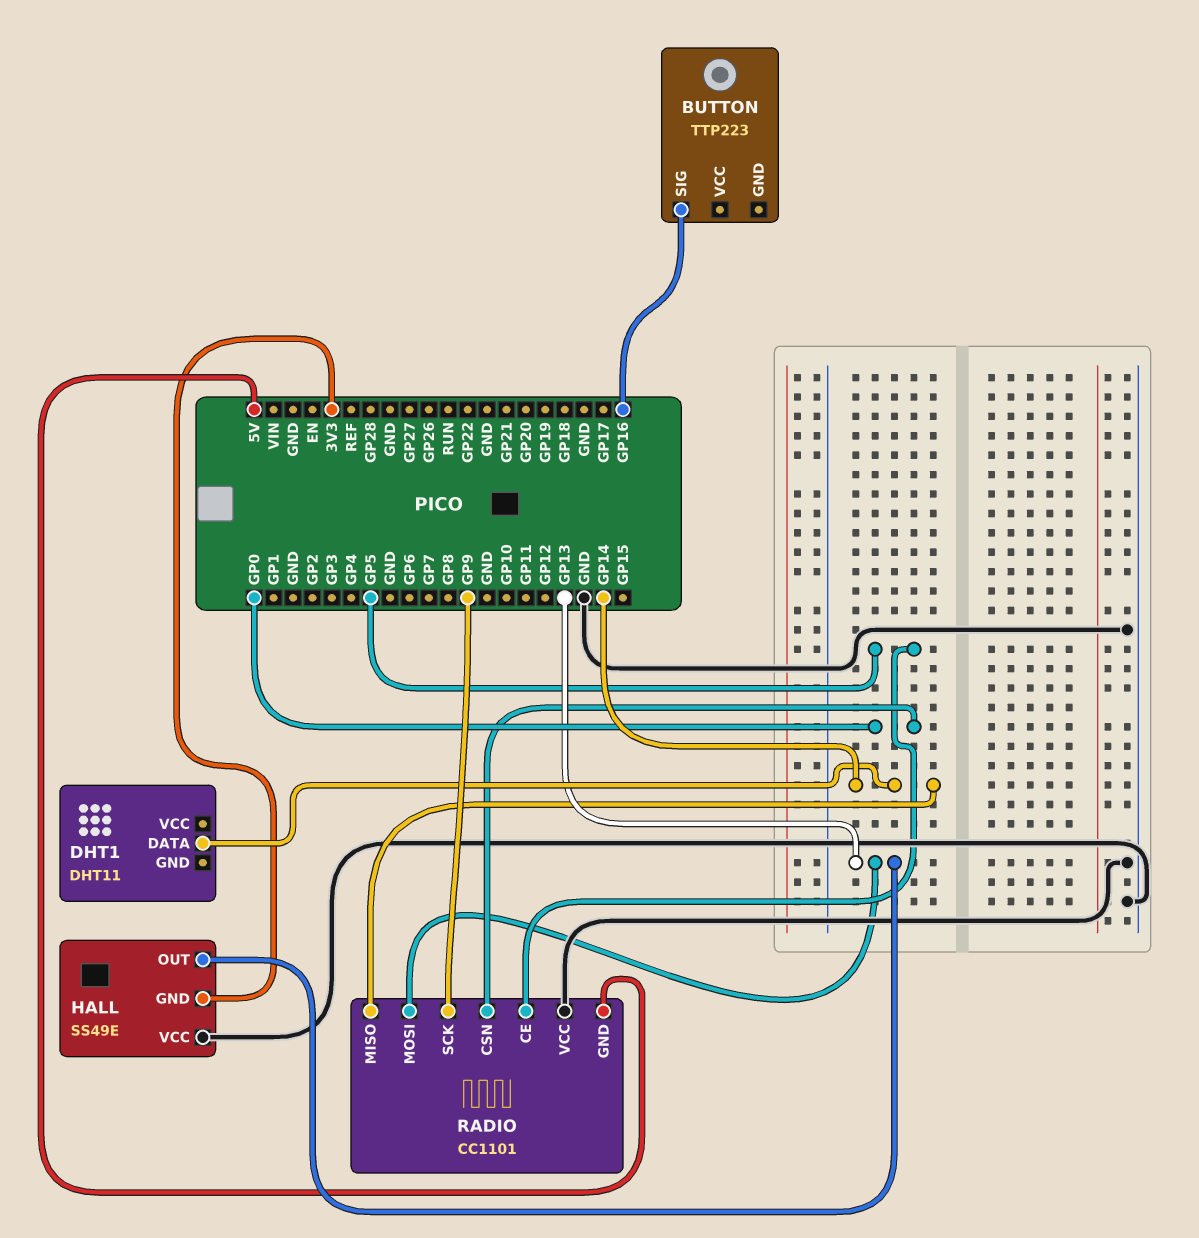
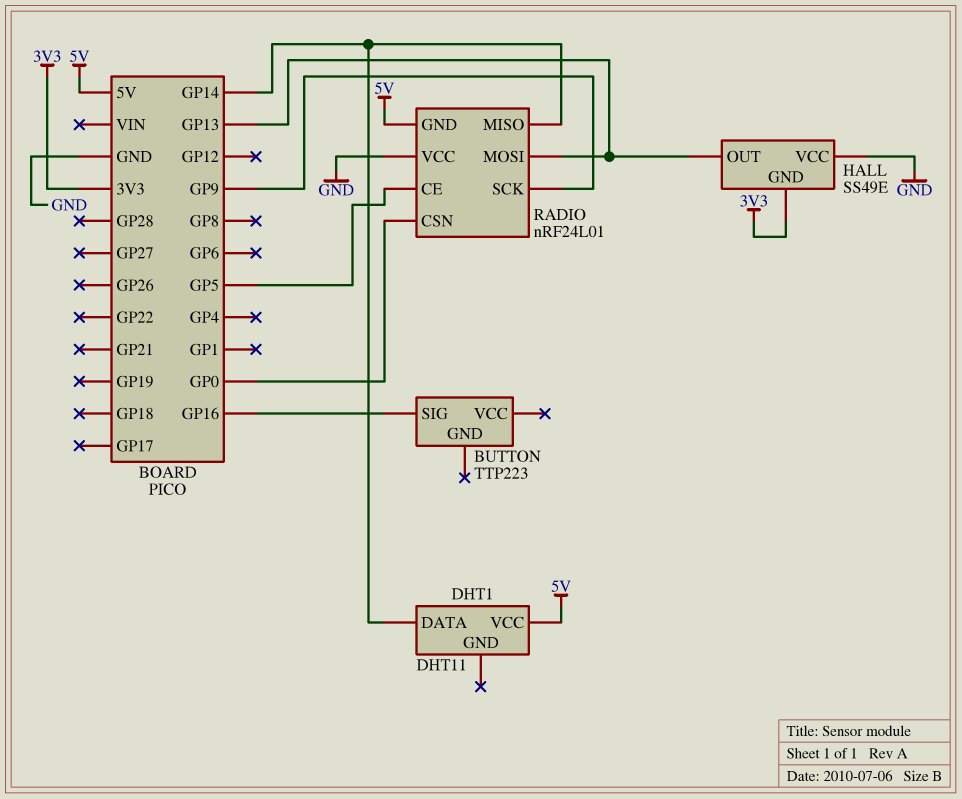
DHT1 pin VCC: none -> 5V
RADIO: CC1101 -> nRF24L01

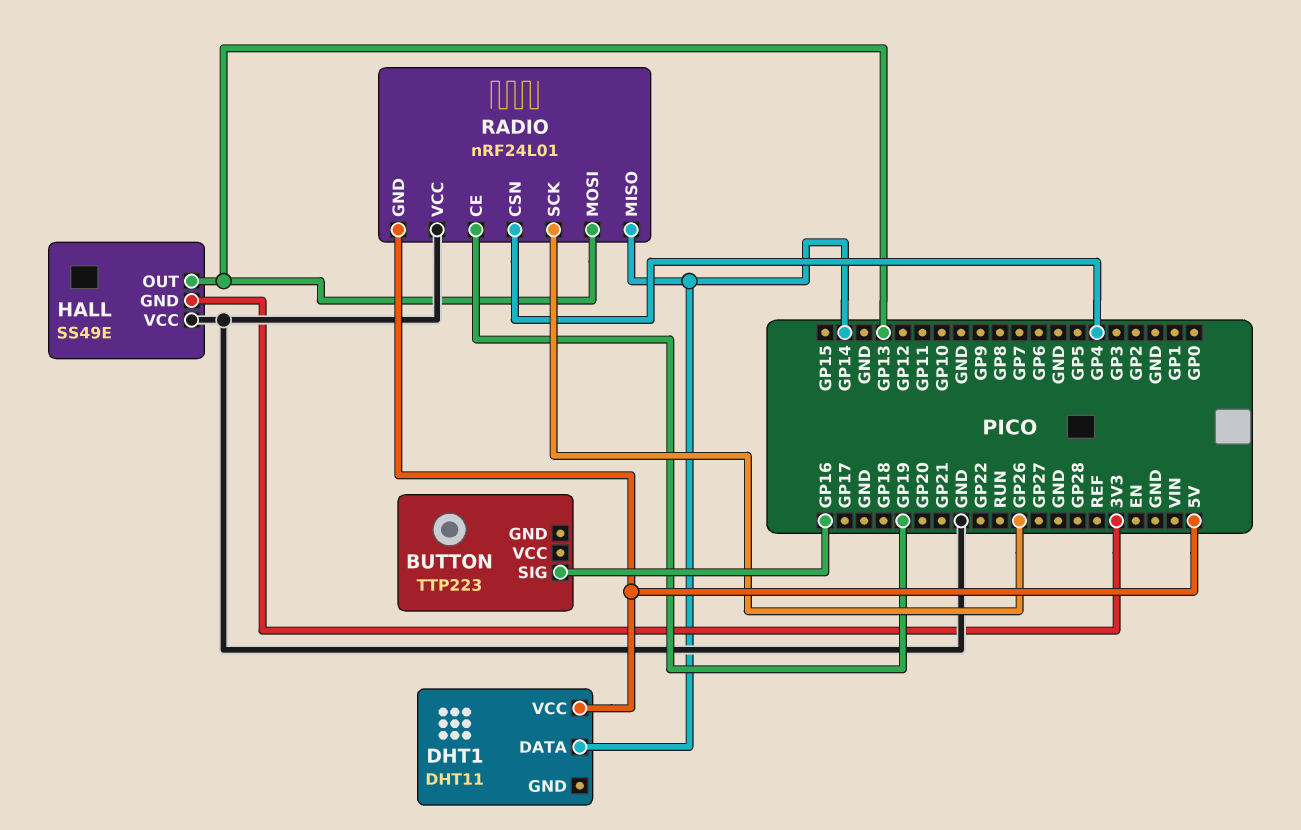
RADIO pin CE: GP5 -> GP19
RADIO pin CSN: GP0 -> GP4
RADIO pin SCK: GP9 -> GP26

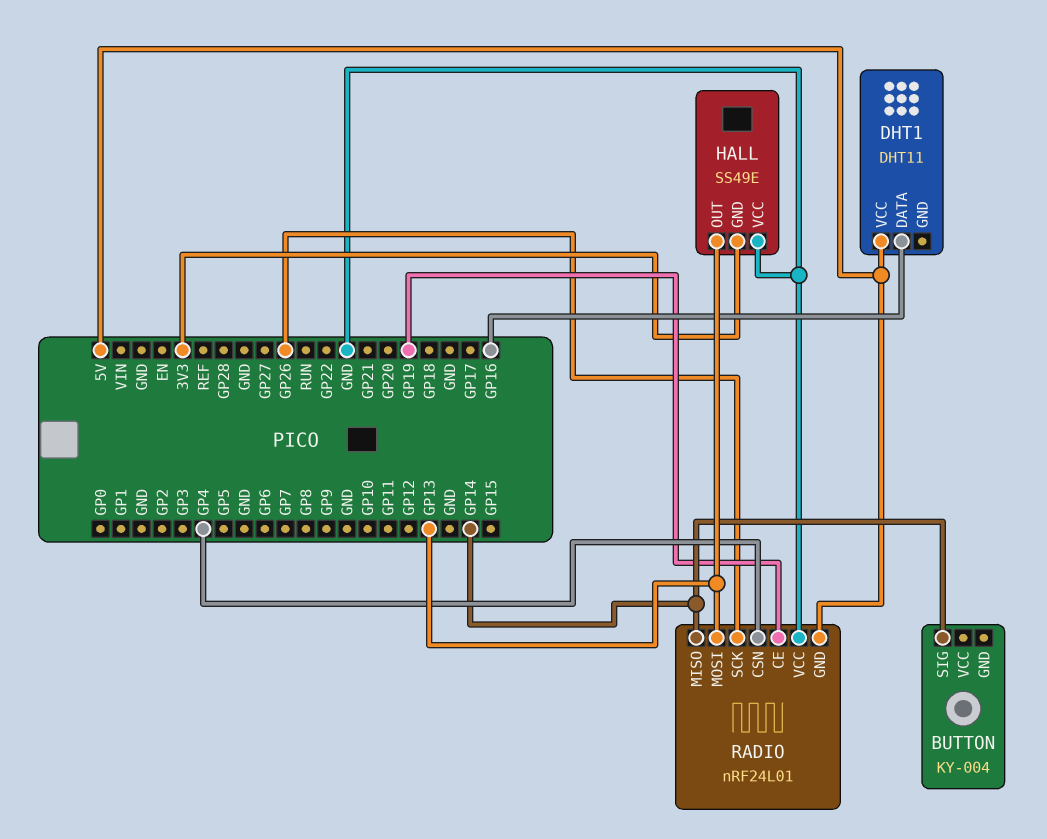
BUTTON: TTP223 -> KY-004
BUTTON pin SIG: GP16 -> GP14
DHT1 pin DATA: GP14 -> GP16

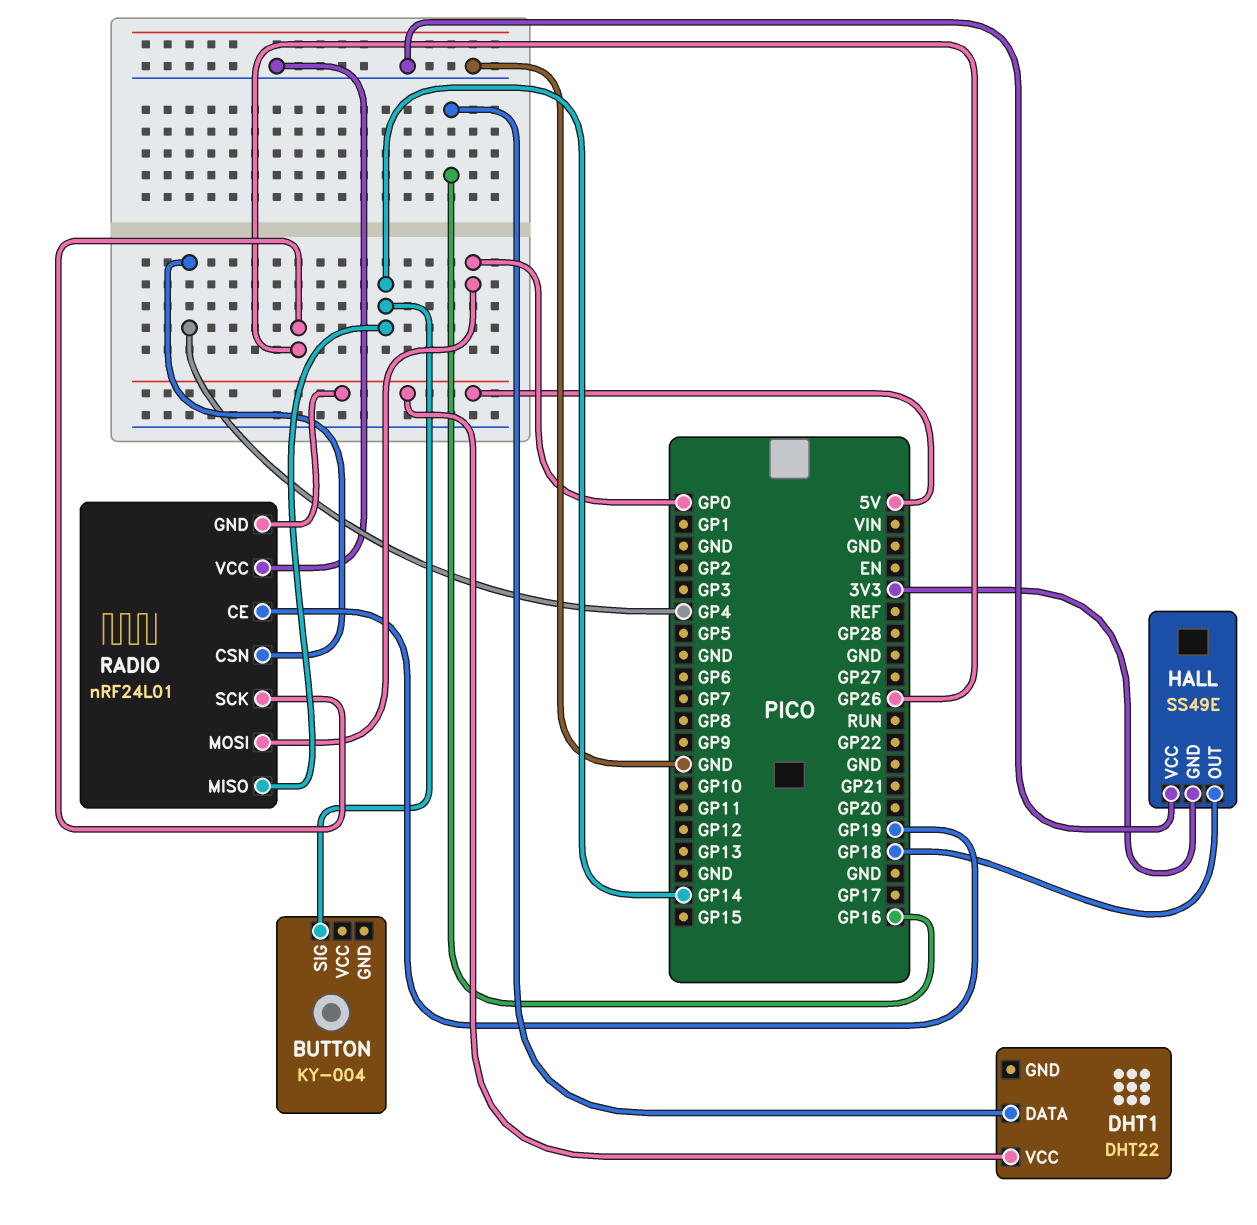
DHT1: DHT11 -> DHT22
HALL pin OUT: GP13 -> GP18
RADIO pin MOSI: GP13 -> GP0

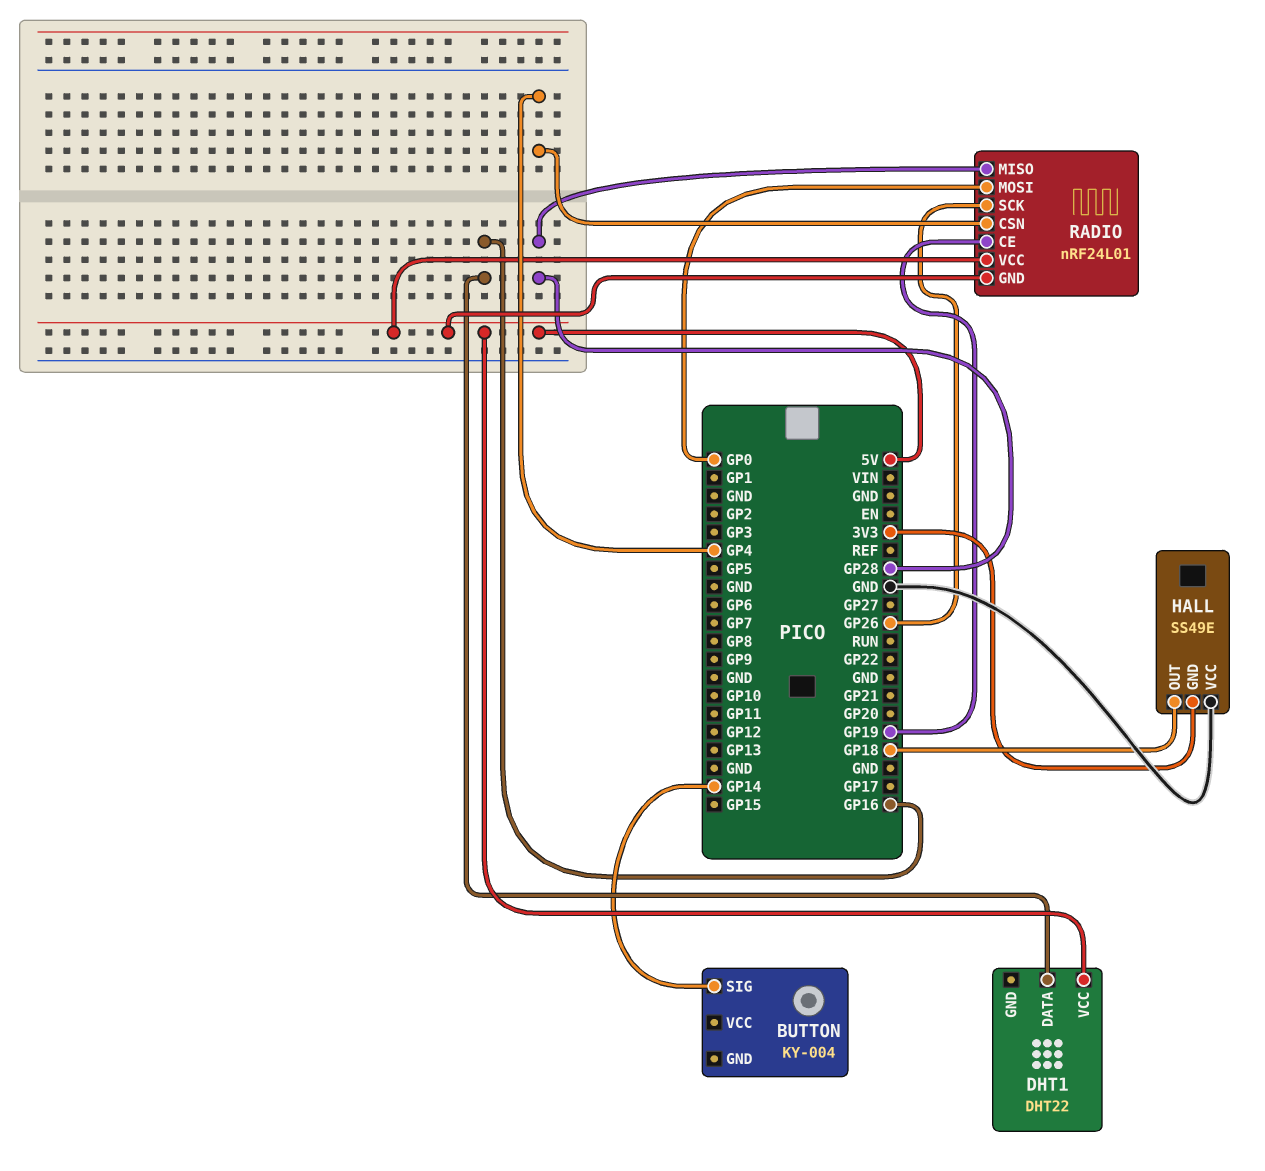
RADIO pin MISO: GP14 -> GP28
RADIO pin VCC: GND -> 5V

